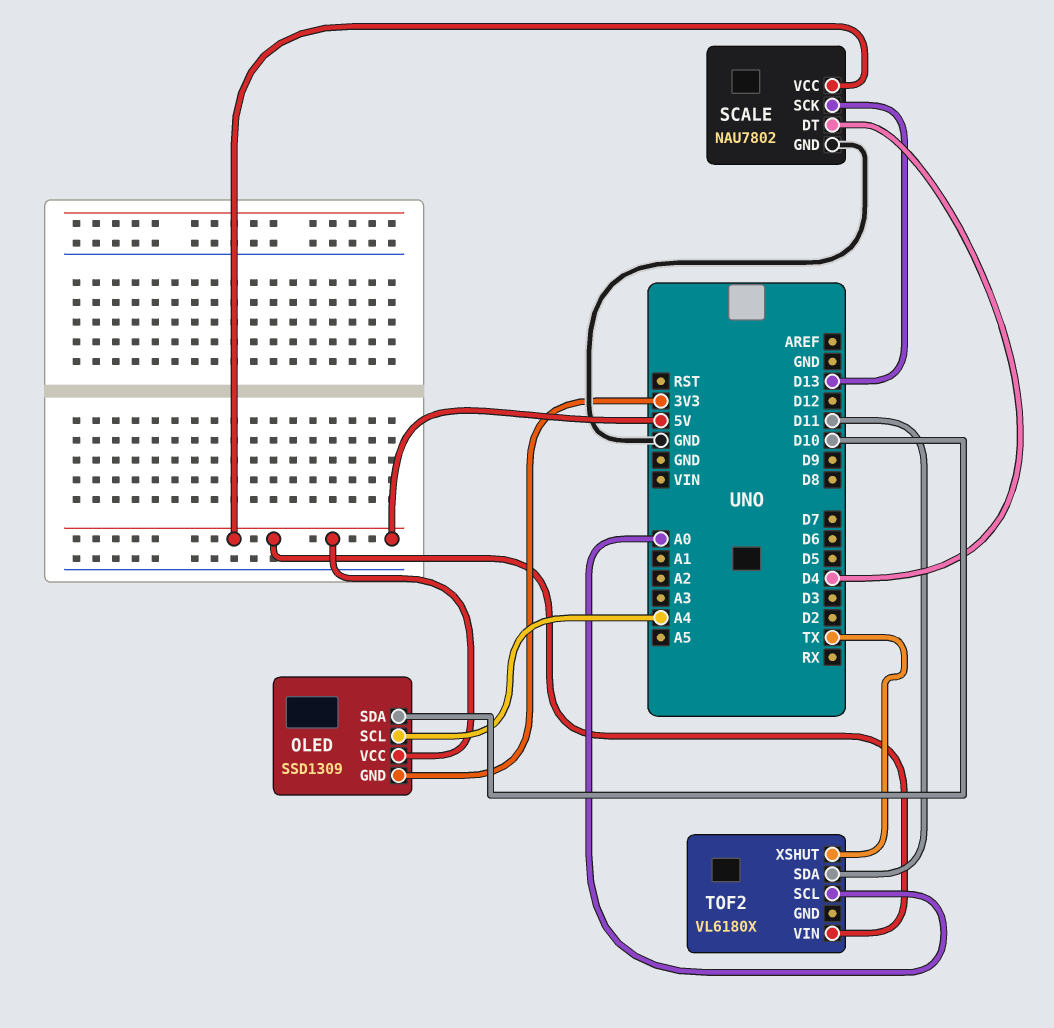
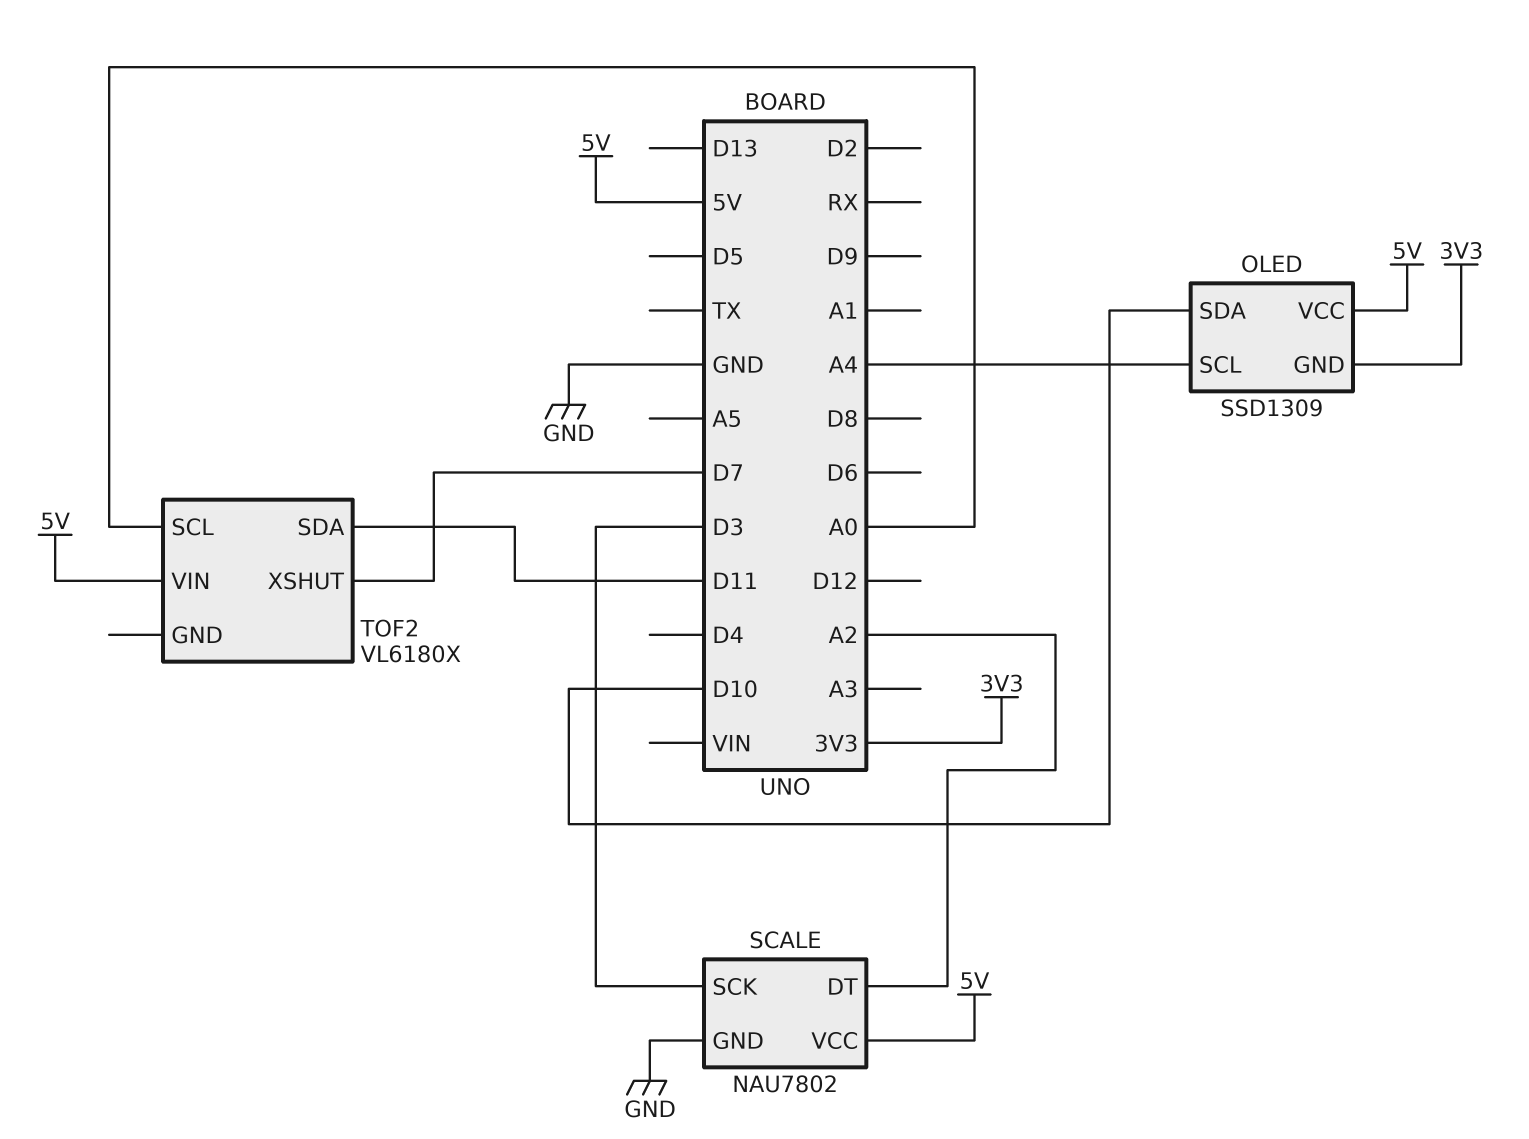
SCALE pin DT: D4 -> A2
SCALE pin SCK: D13 -> D3
TOF2 pin XSHUT: TX -> D7

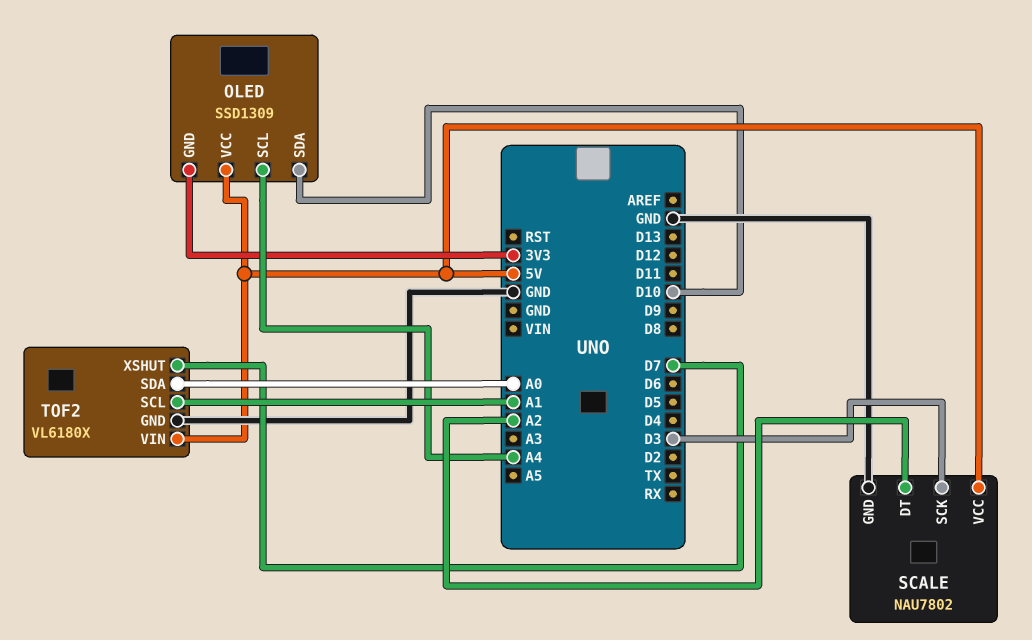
TOF2 pin GND: none -> GND
TOF2 pin SCL: A0 -> A1
TOF2 pin SDA: D11 -> A0

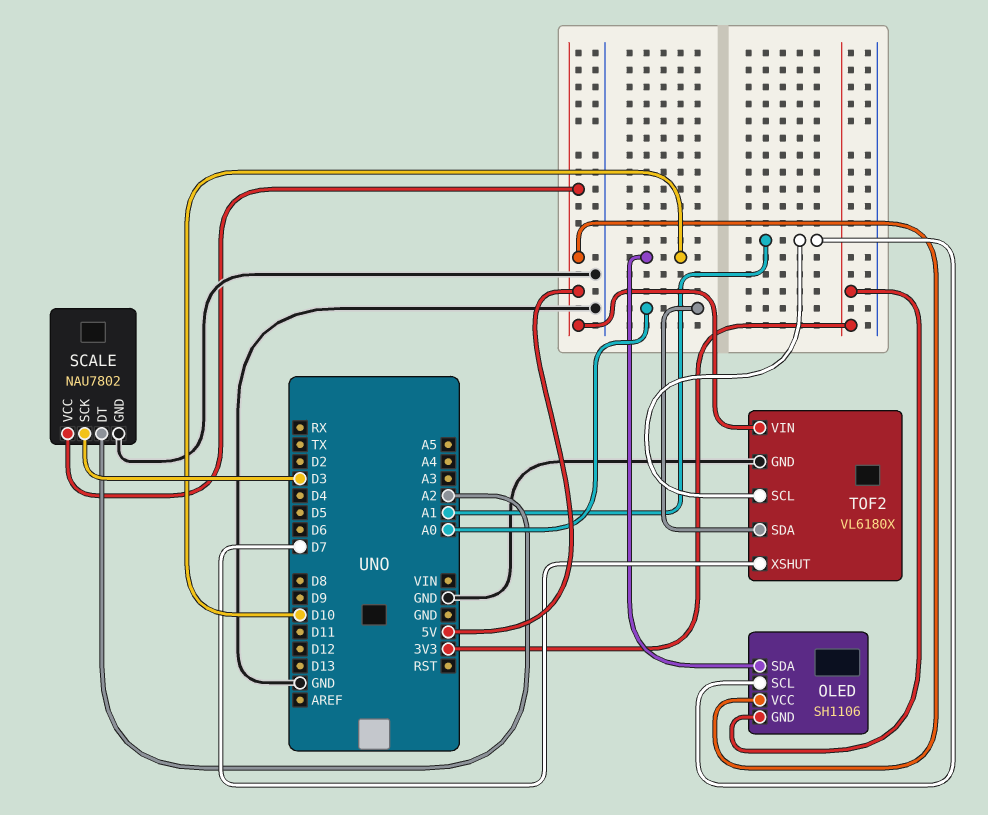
OLED: SSD1309 -> SH1106
OLED pin SCL: A4 -> A1

